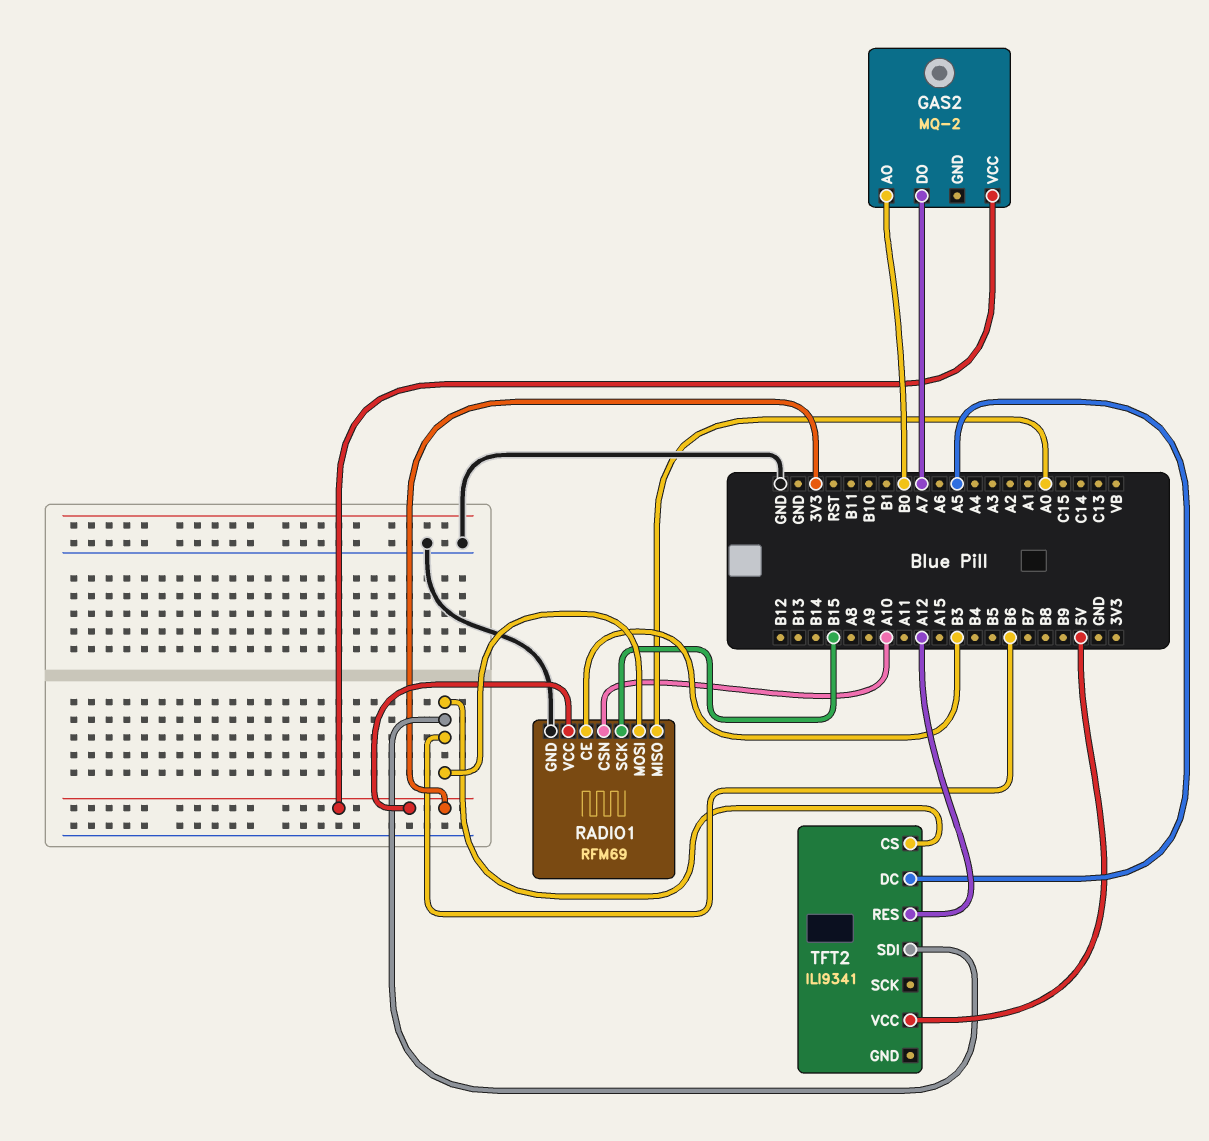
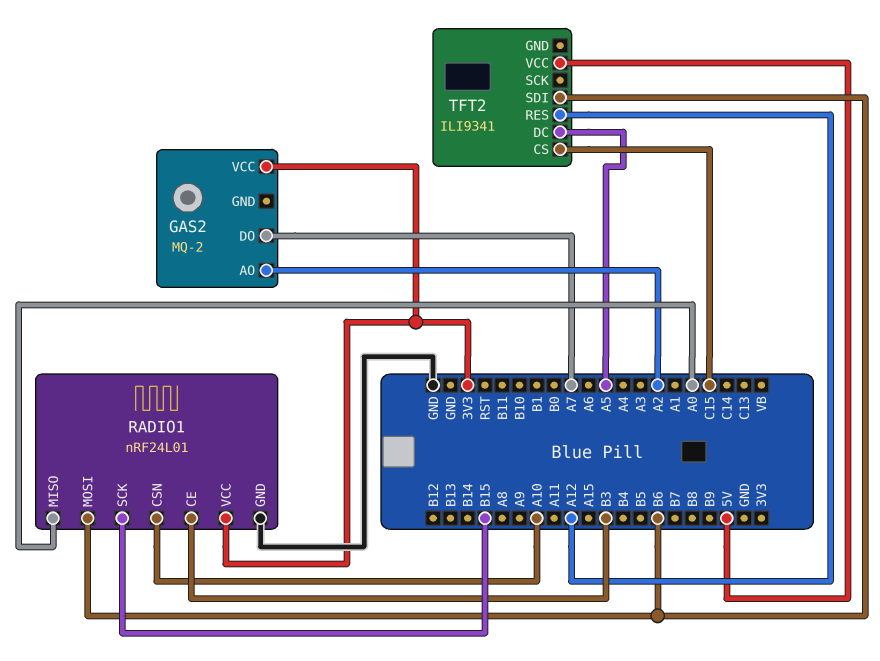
GAS2 pin AO: B0 -> A2
RADIO1: RFM69 -> nRF24L01
TFT2 pin CS: B6 -> C15

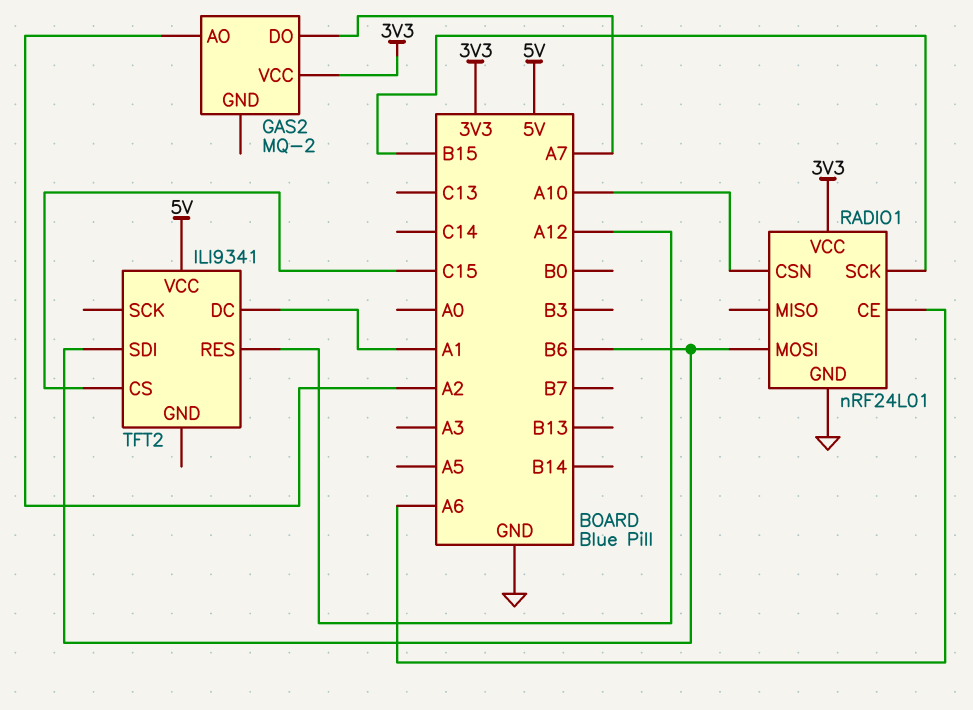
RADIO1 pin CE: B3 -> A6
RADIO1 pin MISO: A0 -> none
TFT2 pin DC: A5 -> A1

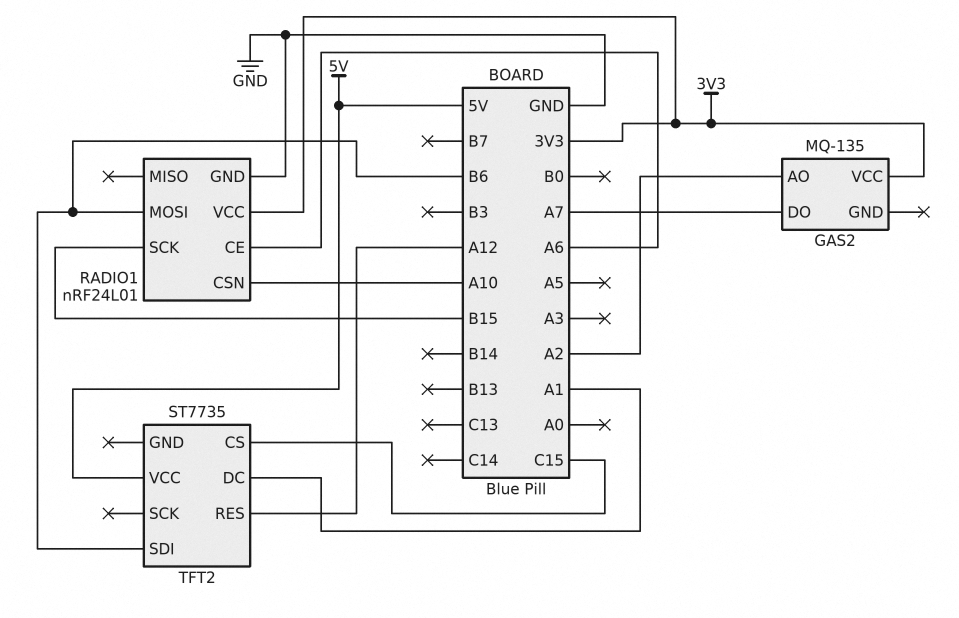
GAS2: MQ-2 -> MQ-135
TFT2: ILI9341 -> ST7735

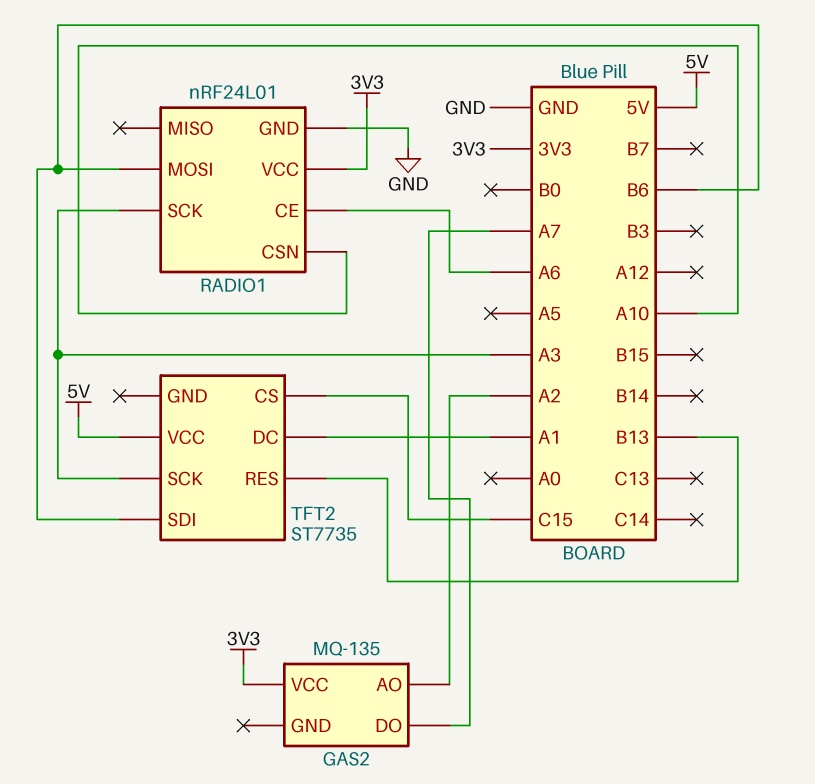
RADIO1 pin SCK: B15 -> A3
TFT2 pin RES: A12 -> B13
TFT2 pin SCK: none -> A3

